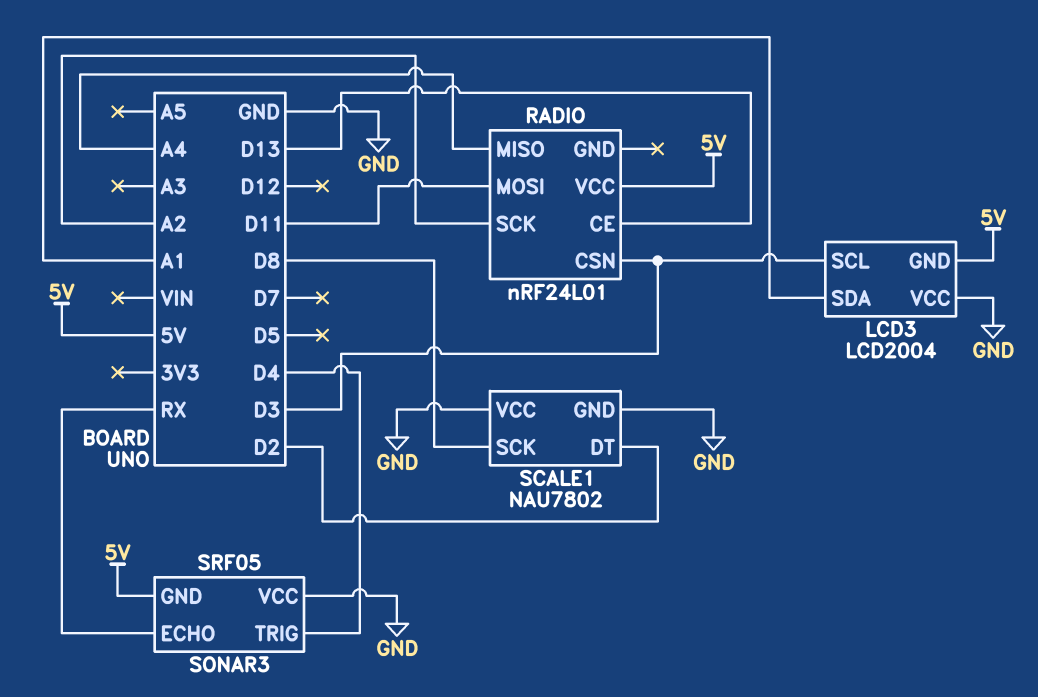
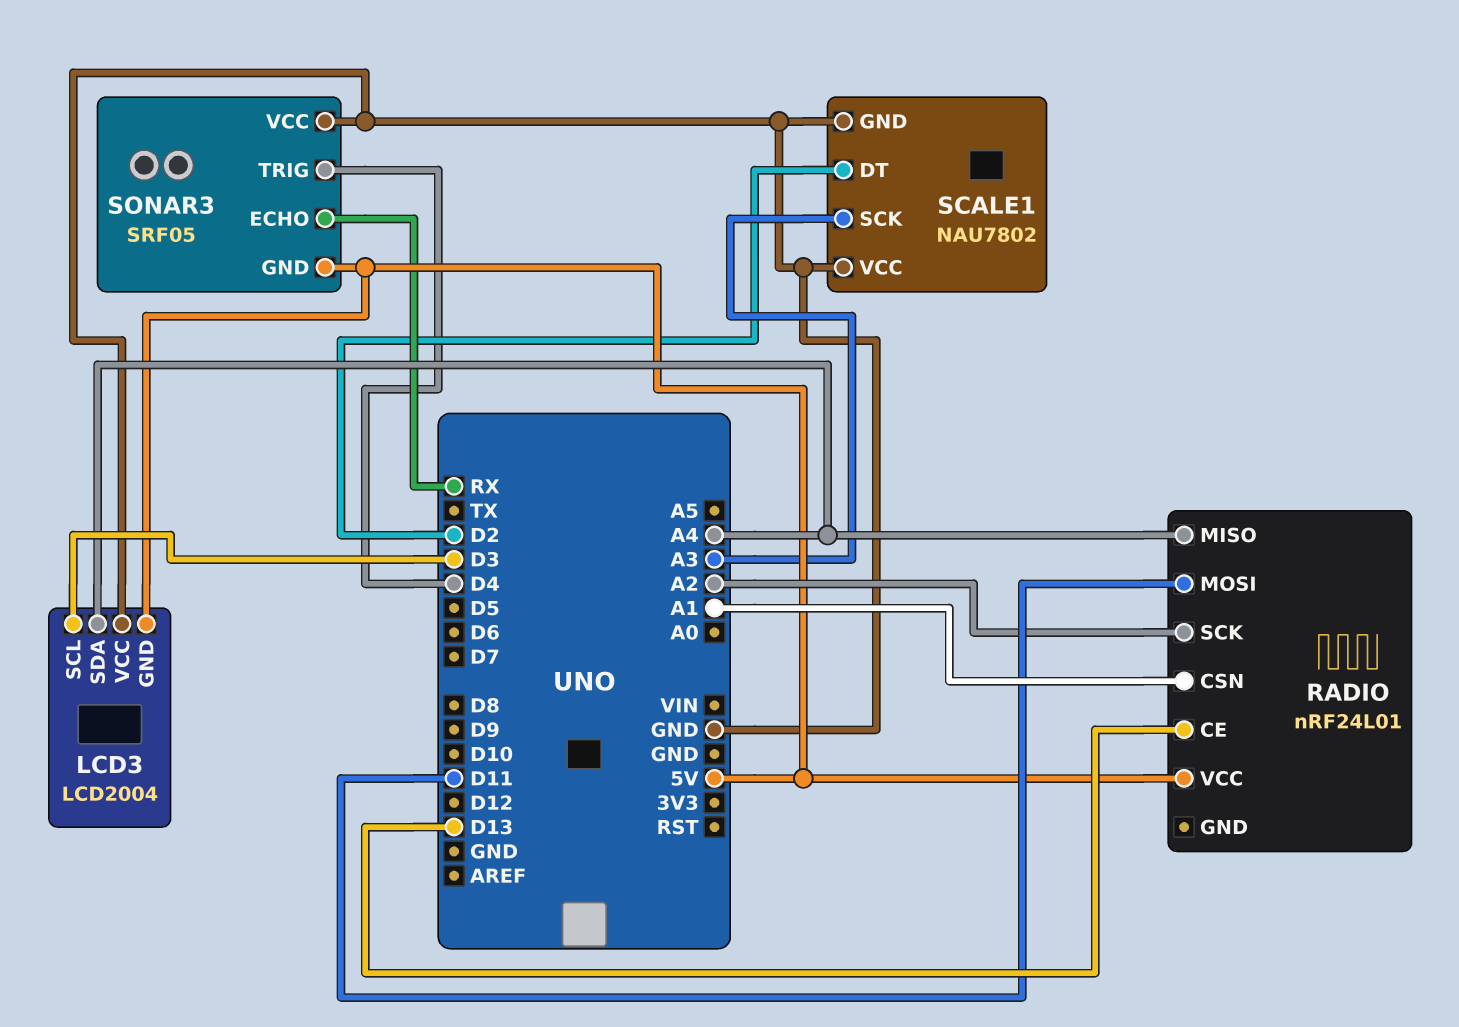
LCD3 pin SDA: A1 -> A4
RADIO pin CSN: D3 -> A1
SCALE1 pin SCK: D8 -> A3

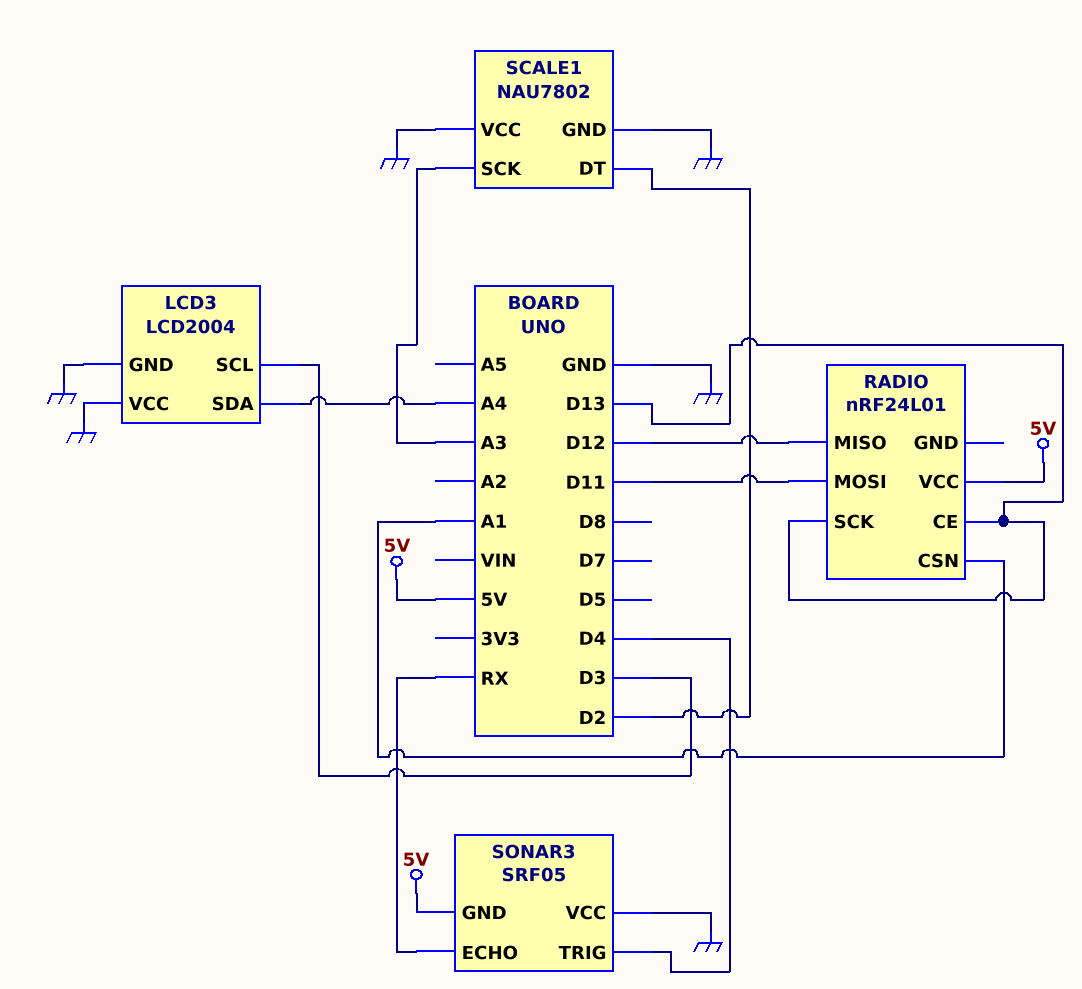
LCD3 pin GND: 5V -> GND
RADIO pin MISO: A4 -> D12
RADIO pin SCK: A2 -> D13

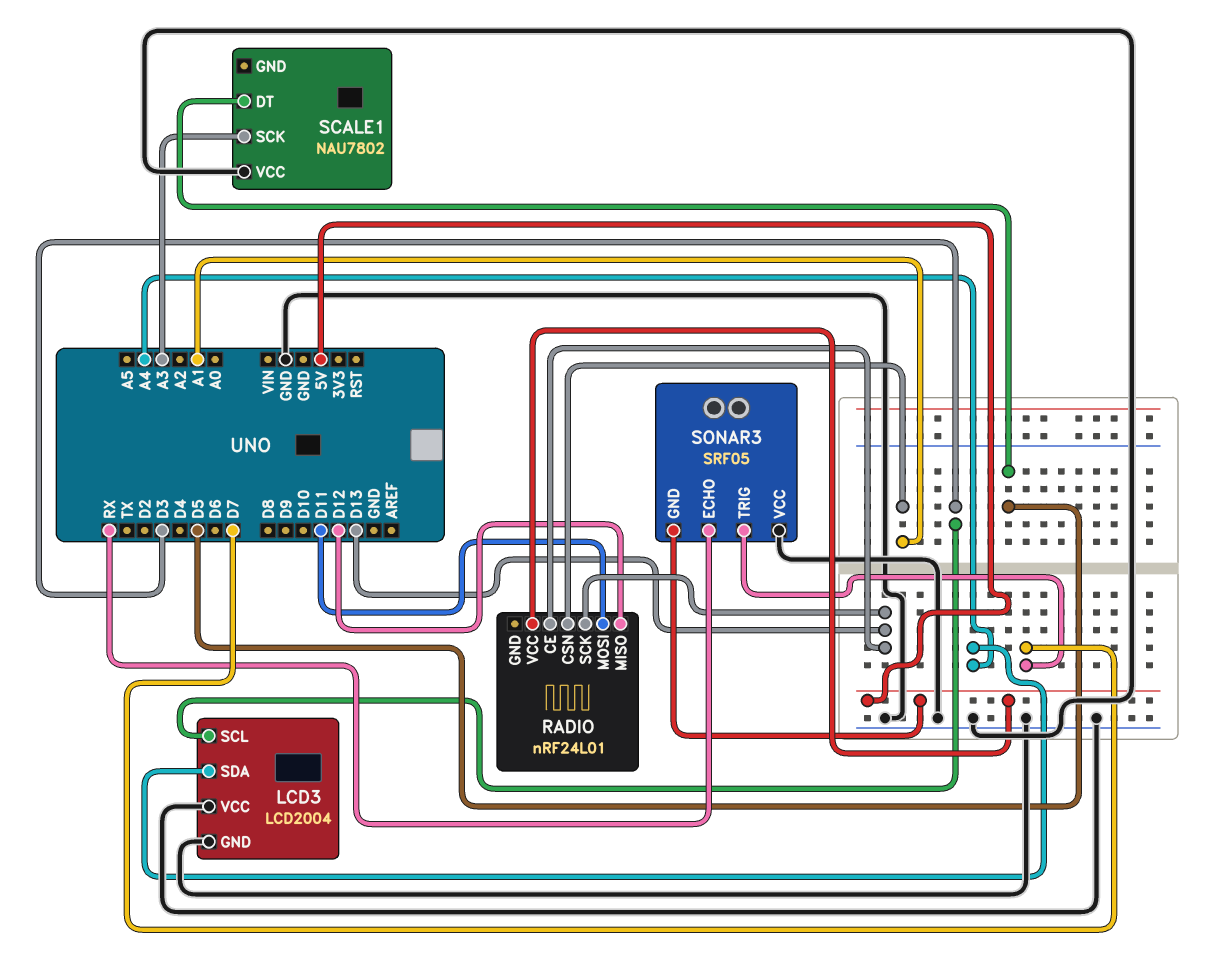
SCALE1 pin DT: D2 -> D5
SCALE1 pin GND: GND -> none
SONAR3 pin TRIG: D4 -> D7

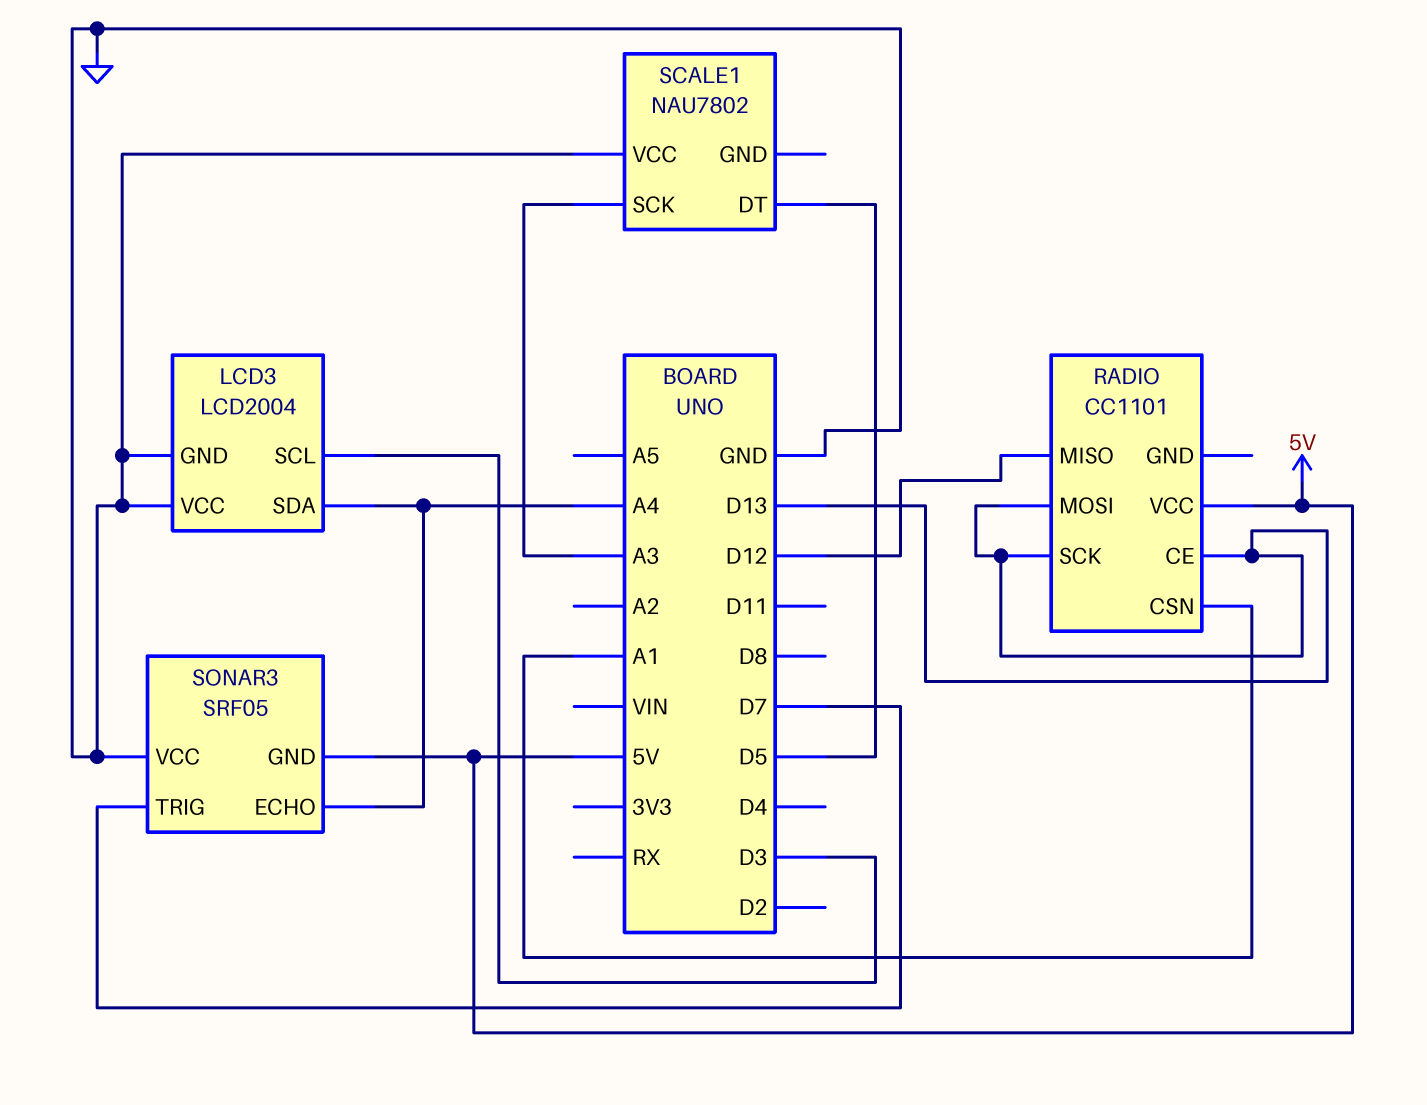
RADIO: nRF24L01 -> CC1101
RADIO pin MOSI: D11 -> D13
SONAR3 pin ECHO: RX -> A4

